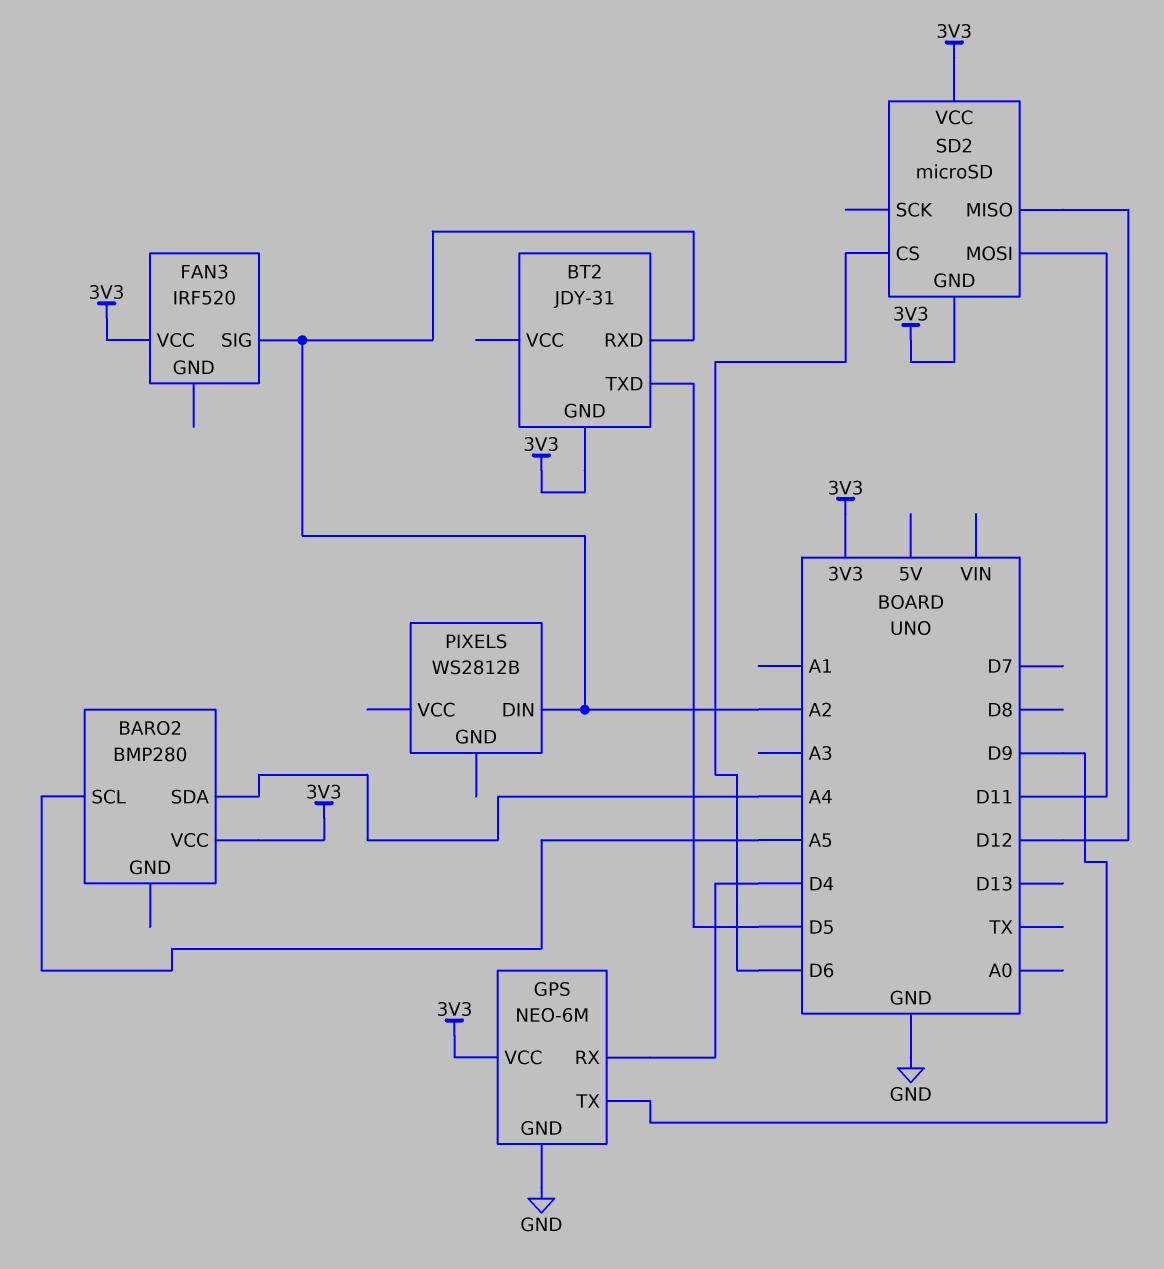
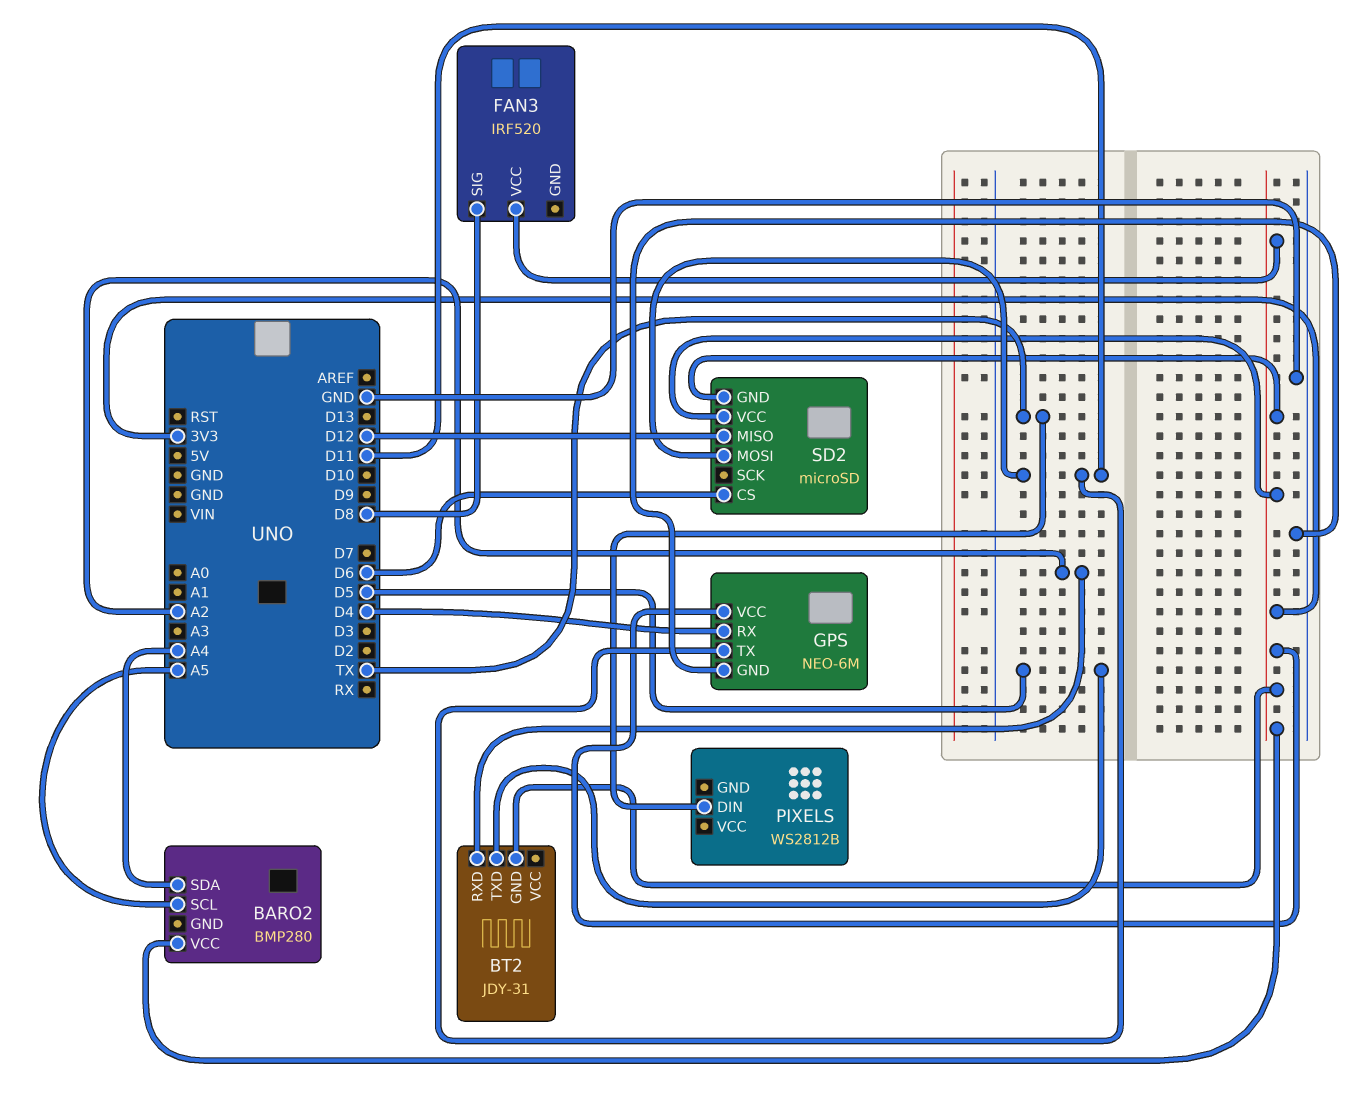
FAN3 pin SIG: A2 -> D8
GPS pin TX: D9 -> D11
PIXELS pin DIN: A2 -> TX

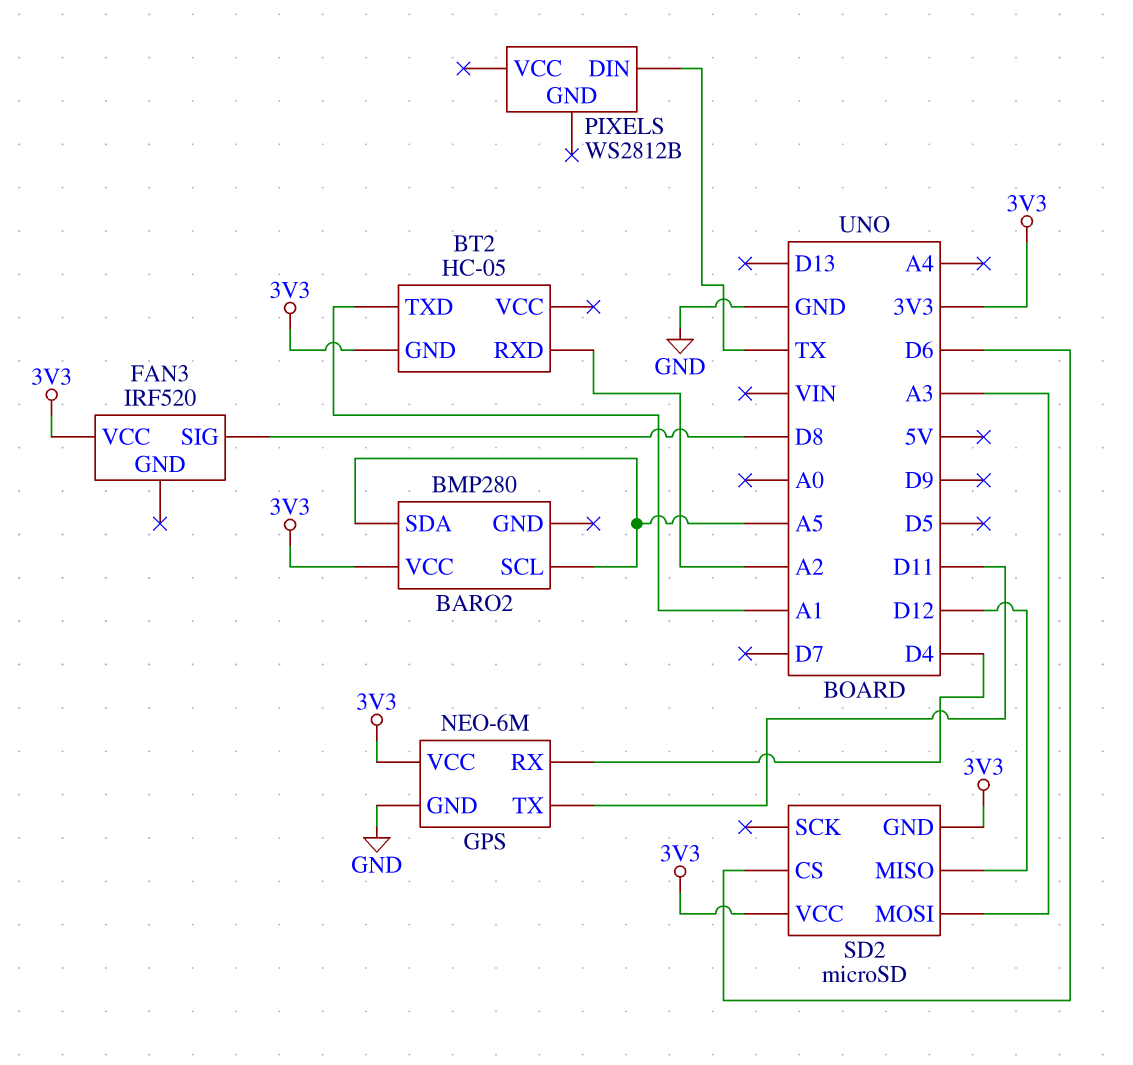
BARO2 pin SDA: A4 -> A5
BT2: JDY-31 -> HC-05
BT2 pin TXD: D5 -> A1
SD2 pin MOSI: D11 -> A3

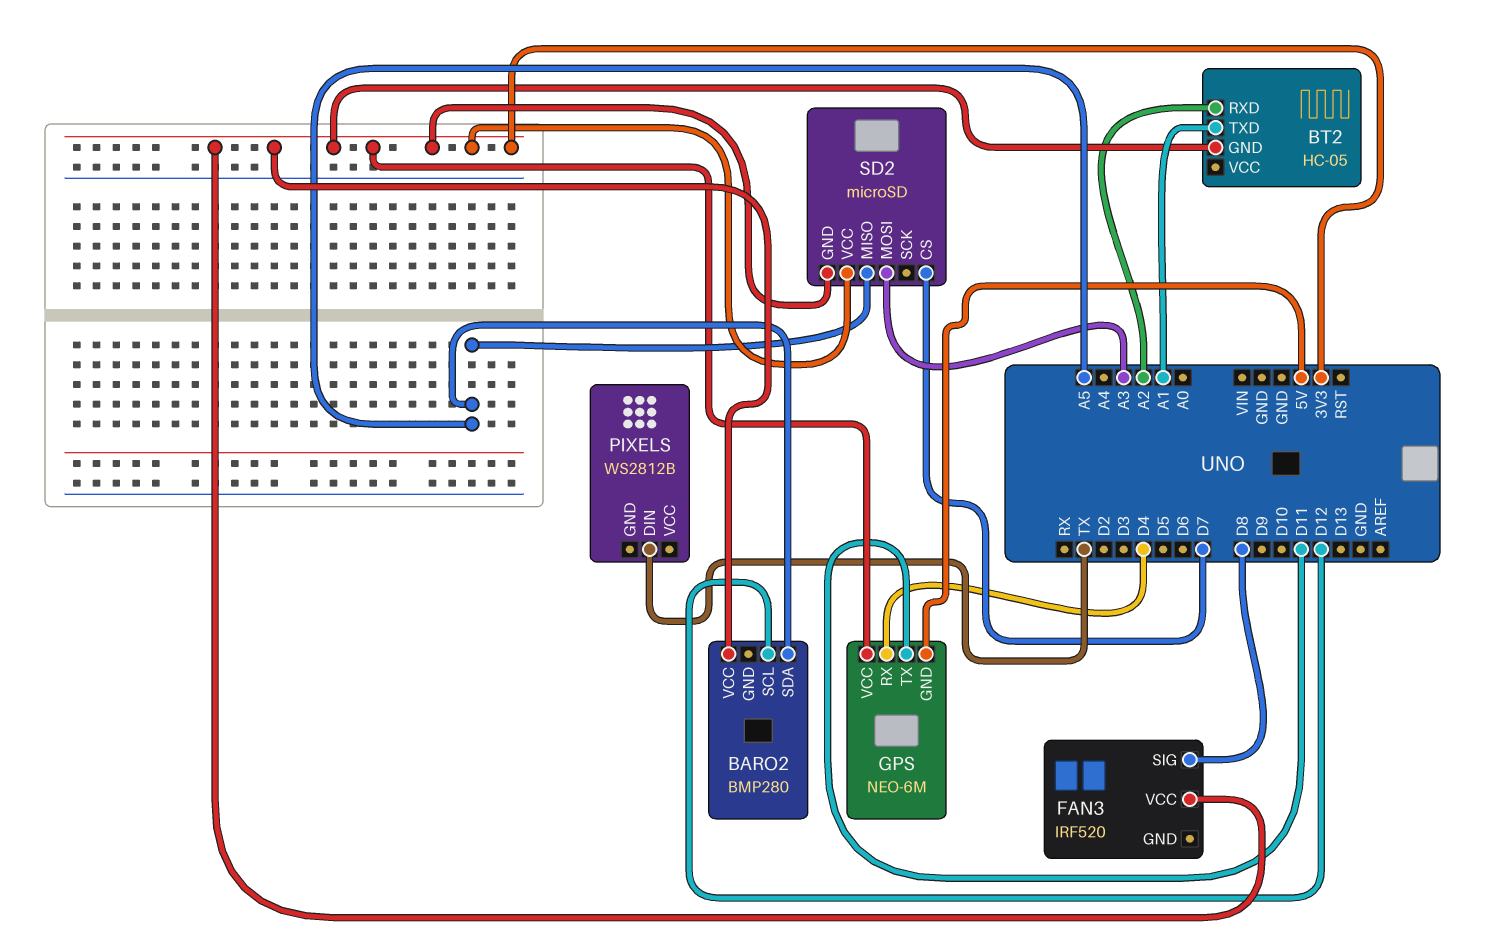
BARO2 pin SCL: A5 -> D12
GPS pin GND: GND -> 5V
SD2 pin CS: D6 -> D7
SD2 pin MISO: D12 -> A5

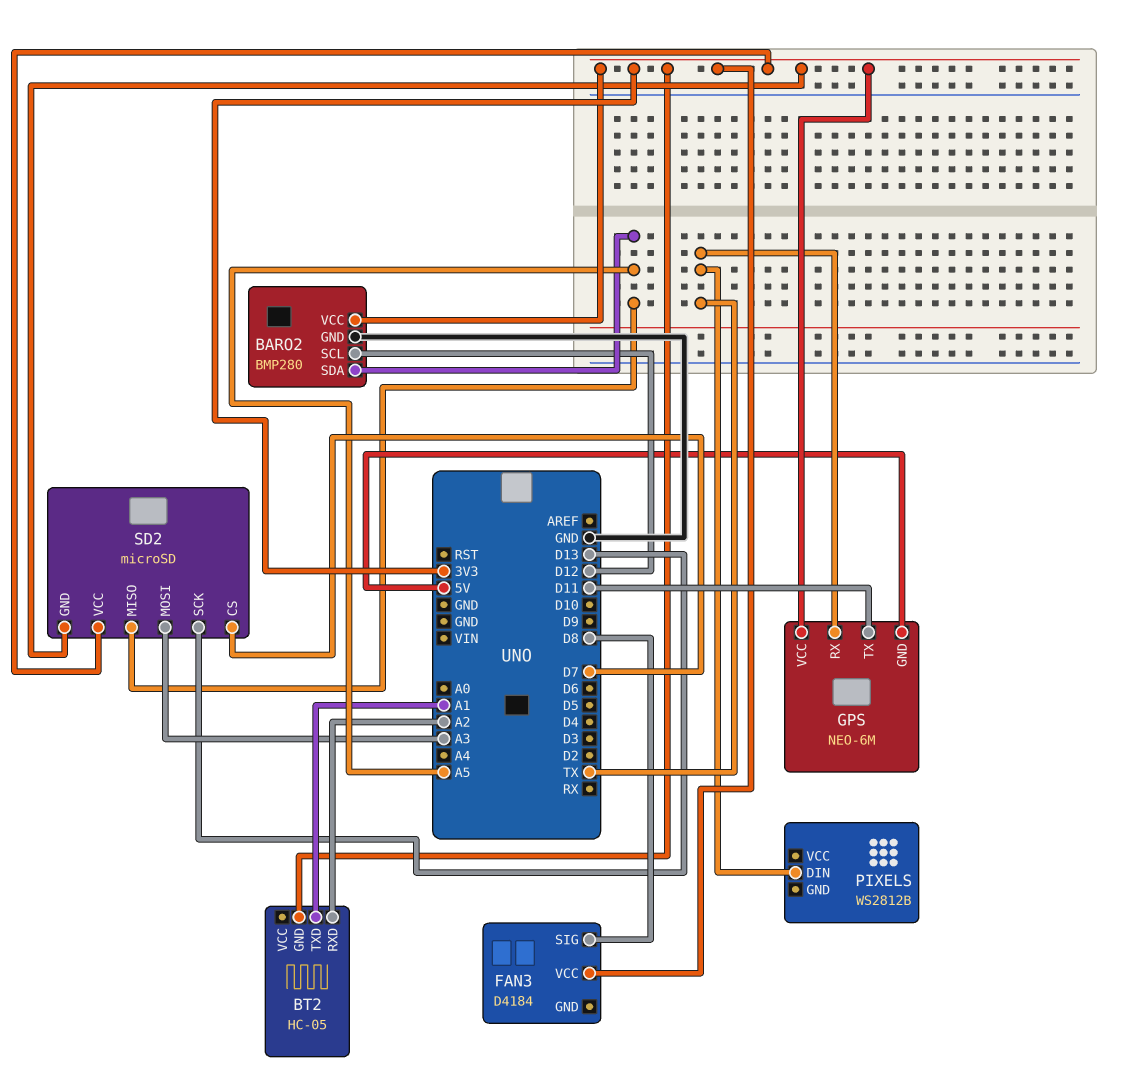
BARO2 pin GND: none -> GND
FAN3: IRF520 -> D4184
GPS pin RX: D4 -> TX
SD2 pin SCK: none -> D13

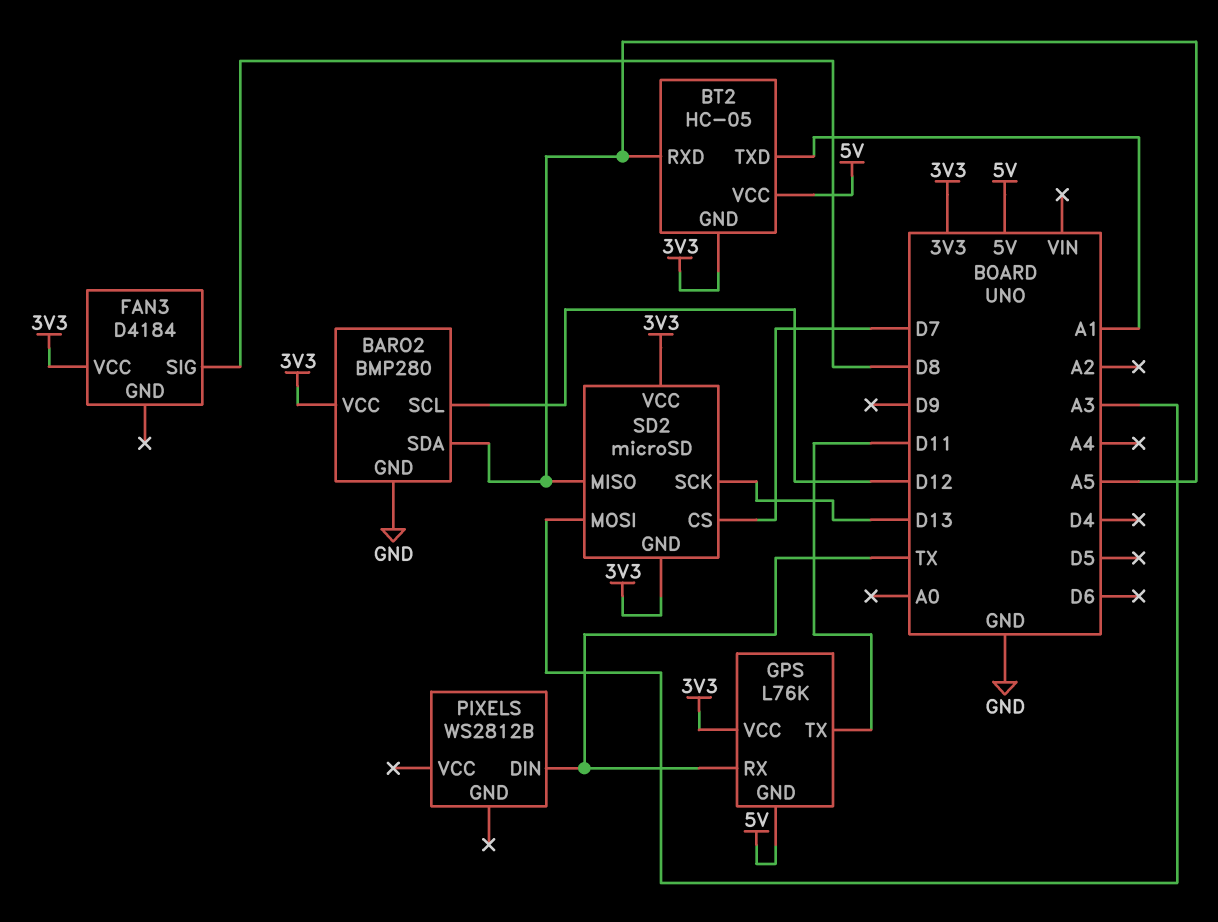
BT2 pin RXD: A2 -> A5
BT2 pin VCC: none -> 5V
GPS: NEO-6M -> L76K

